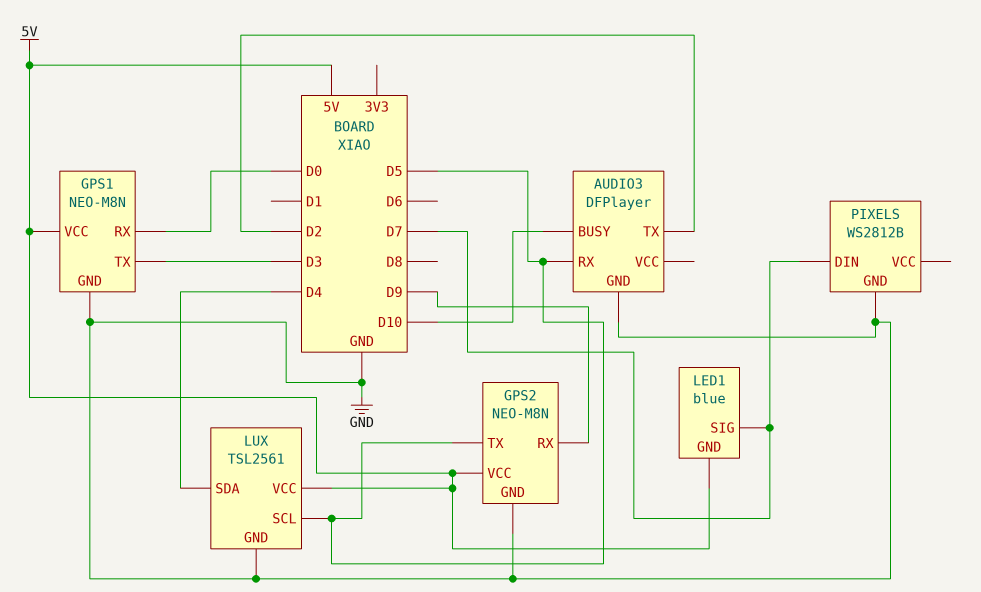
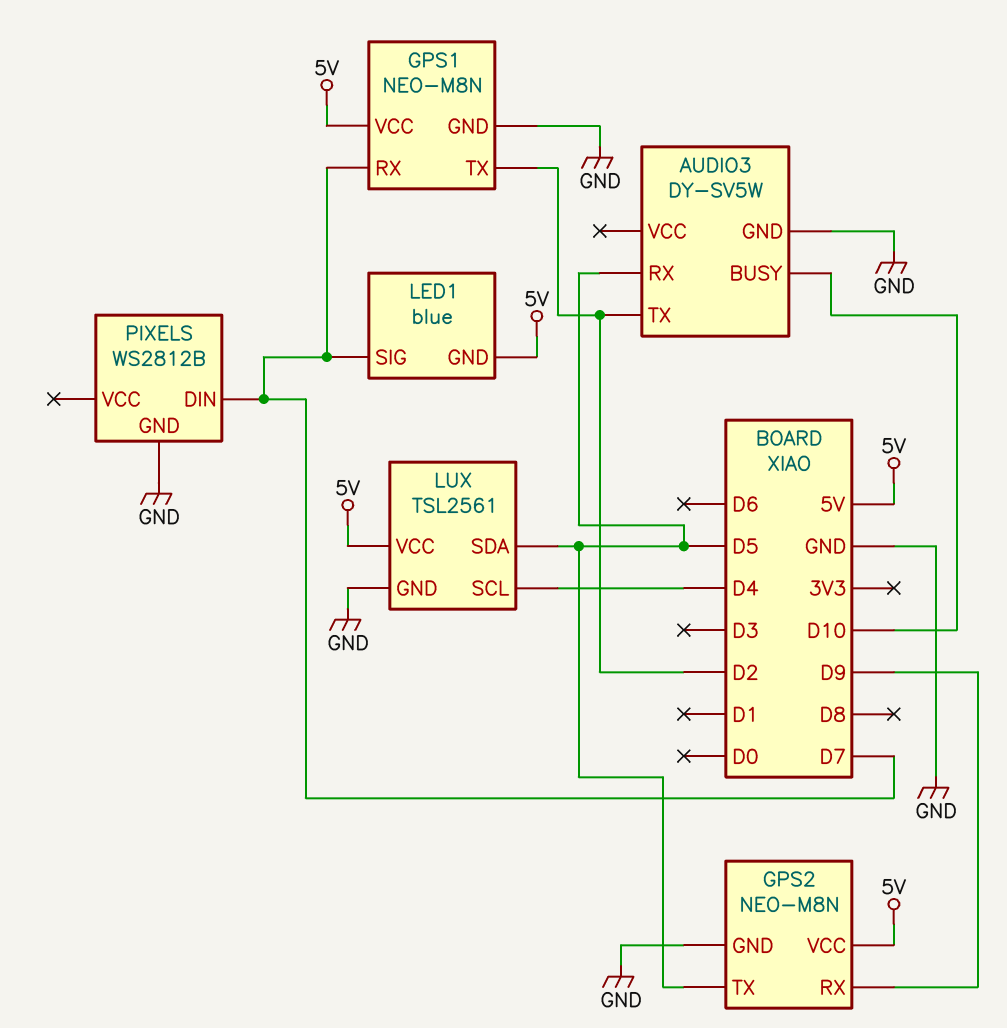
AUDIO3: DFPlayer -> DY-SV5W
GPS1 pin RX: D0 -> D7
GPS1 pin TX: D3 -> D2
LUX pin SCL: D5 -> D4
LUX pin SDA: D4 -> D5

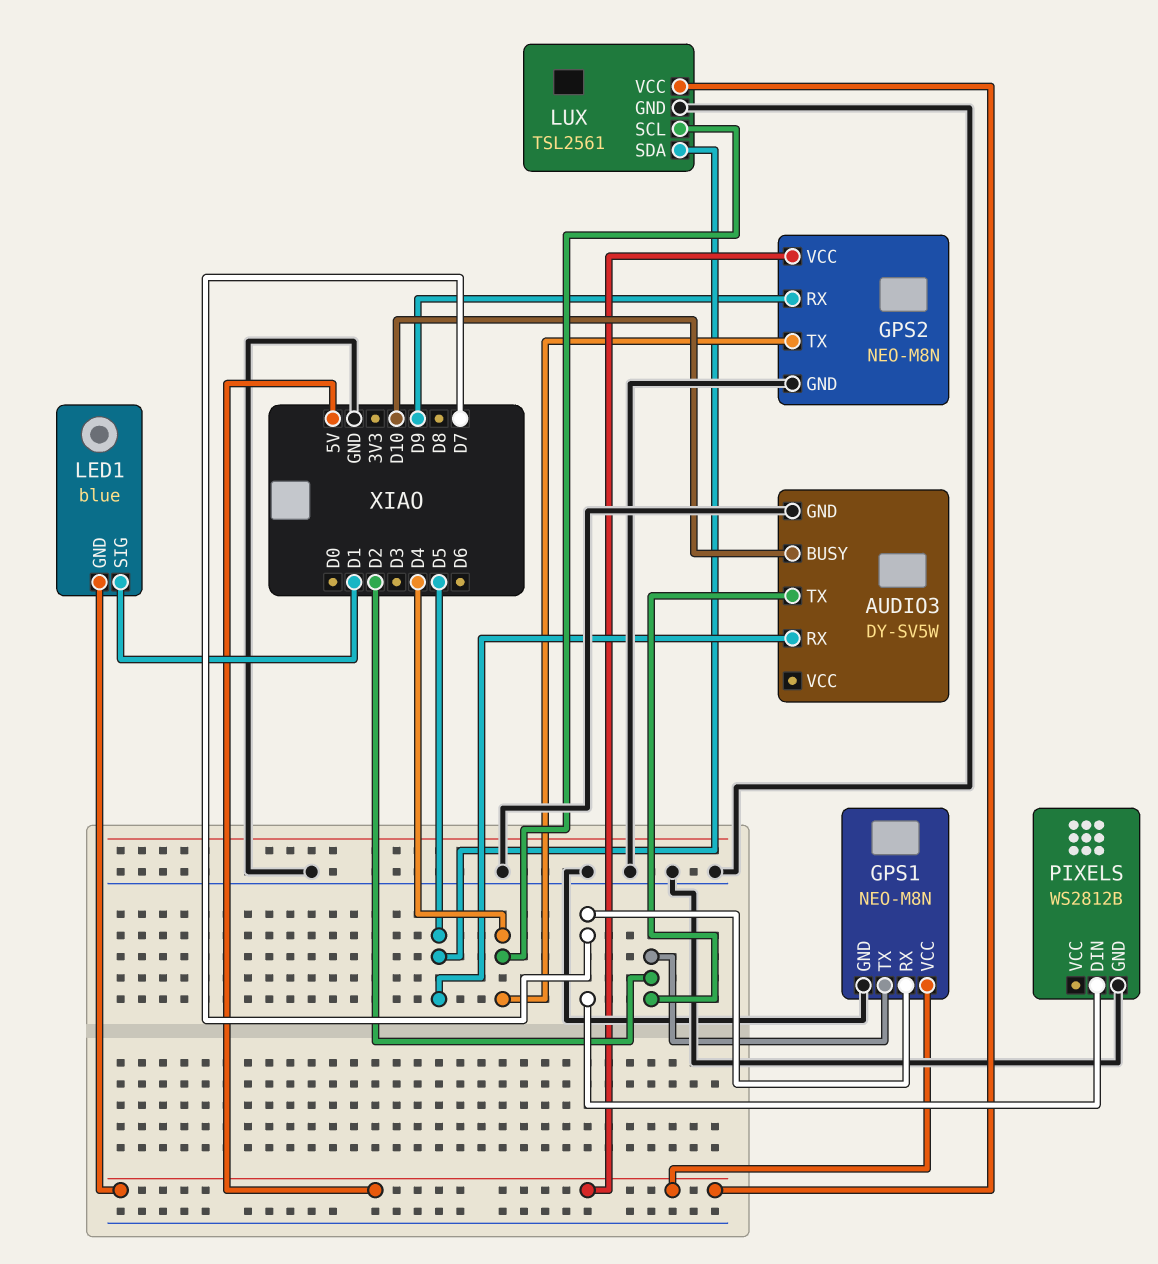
GPS2 pin TX: D5 -> D4
LED1 pin SIG: D7 -> D1

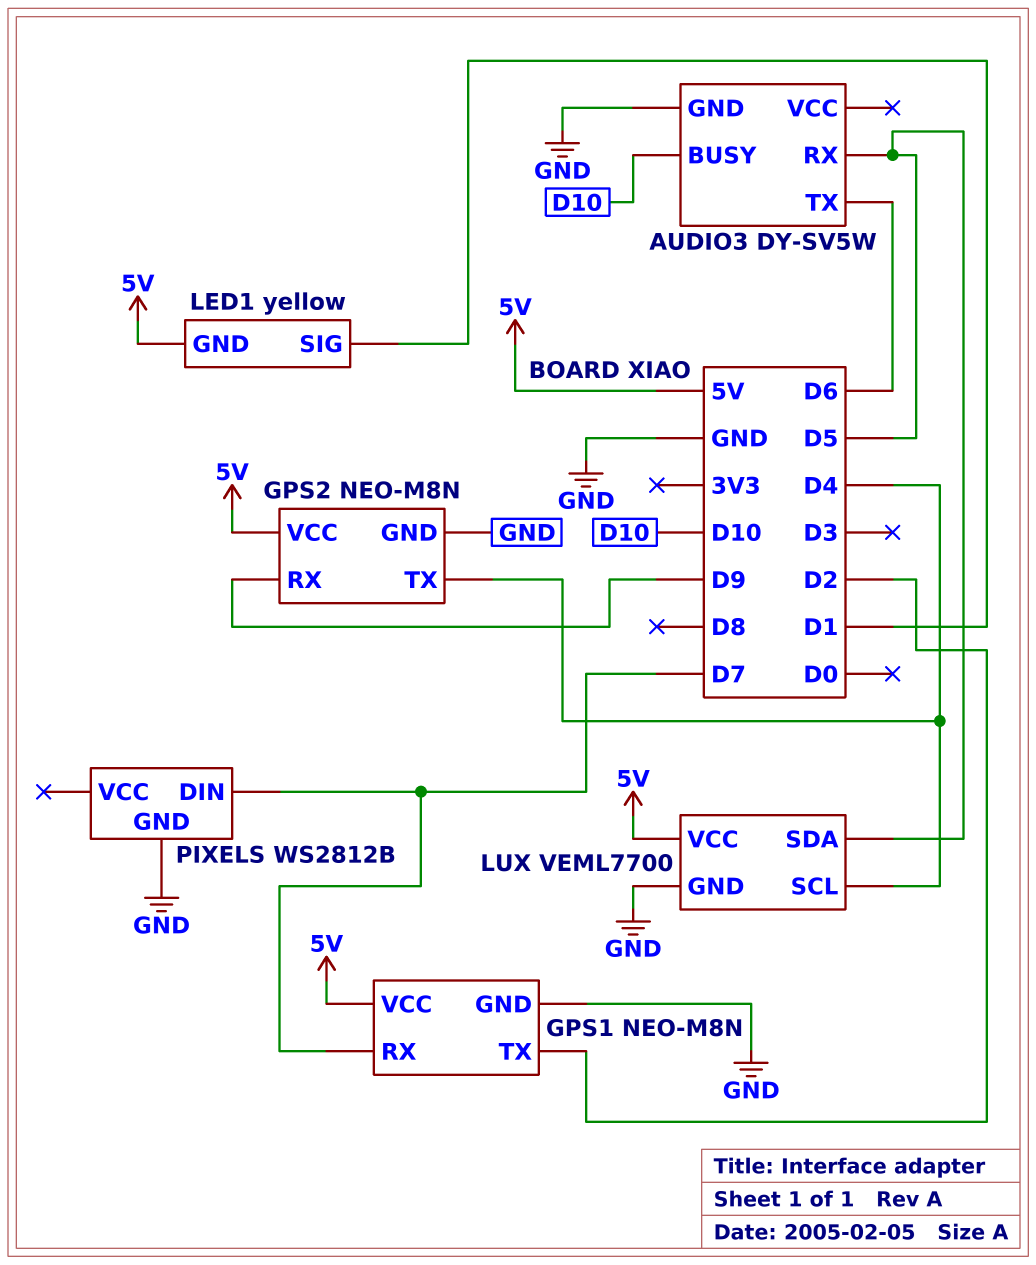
AUDIO3 pin TX: D2 -> D6
LED1: blue -> yellow
LUX: TSL2561 -> VEML7700

